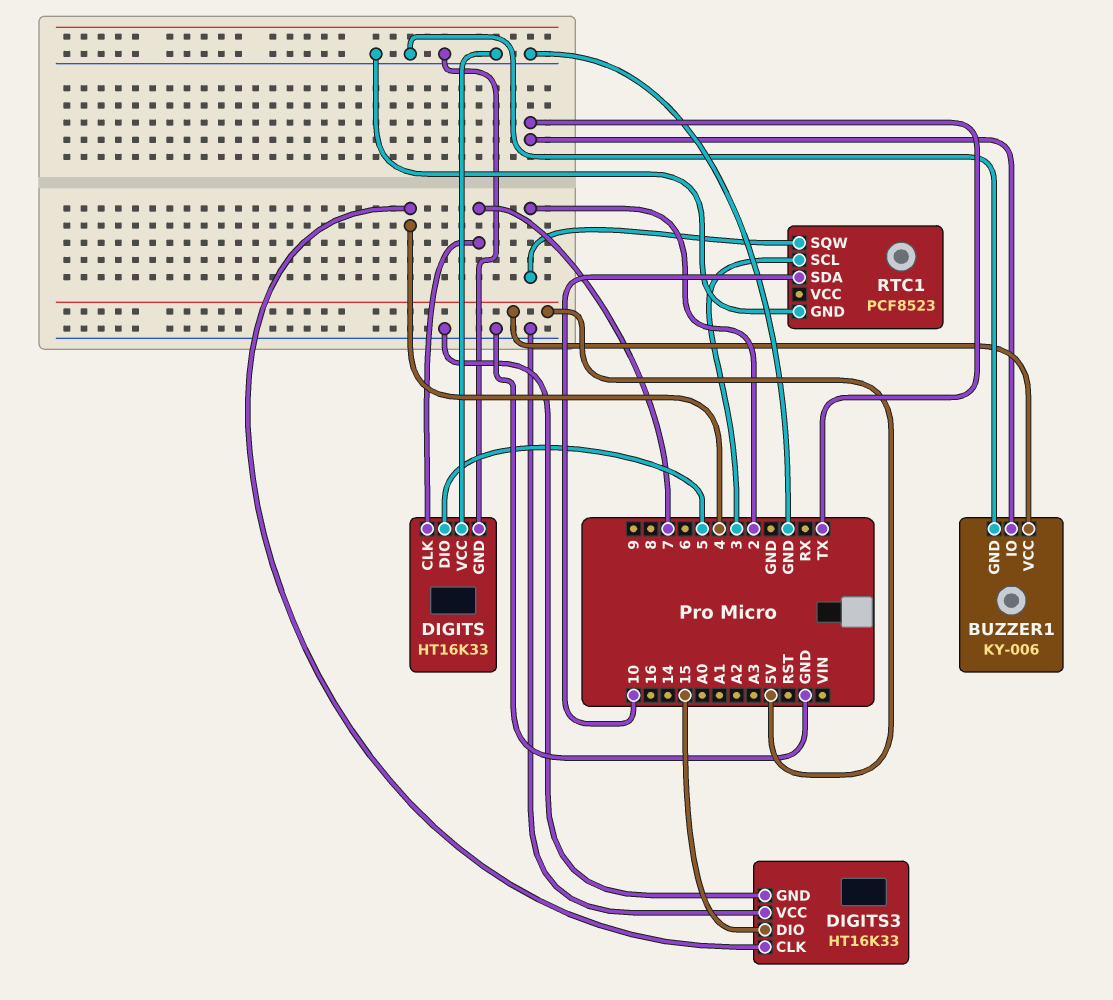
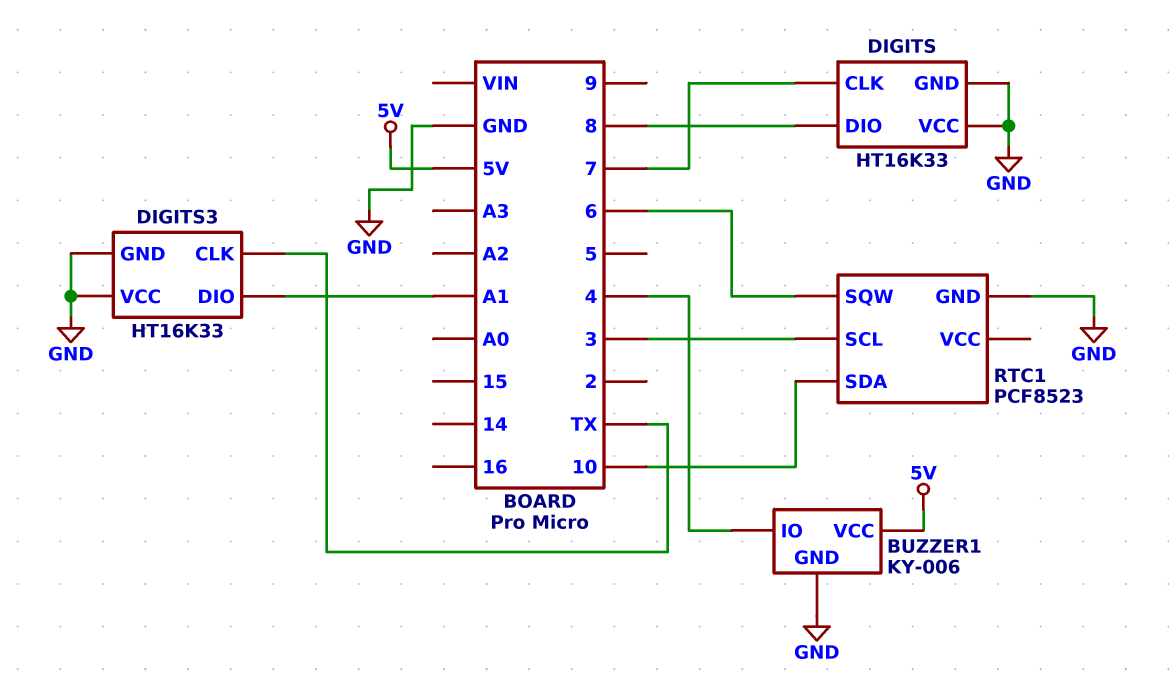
BUZZER1 pin IO: TX -> 4
DIGITS pin DIO: 5 -> 8
DIGITS3 pin CLK: 4 -> TX
DIGITS3 pin DIO: 15 -> A1
RTC1 pin SQW: 2 -> 6

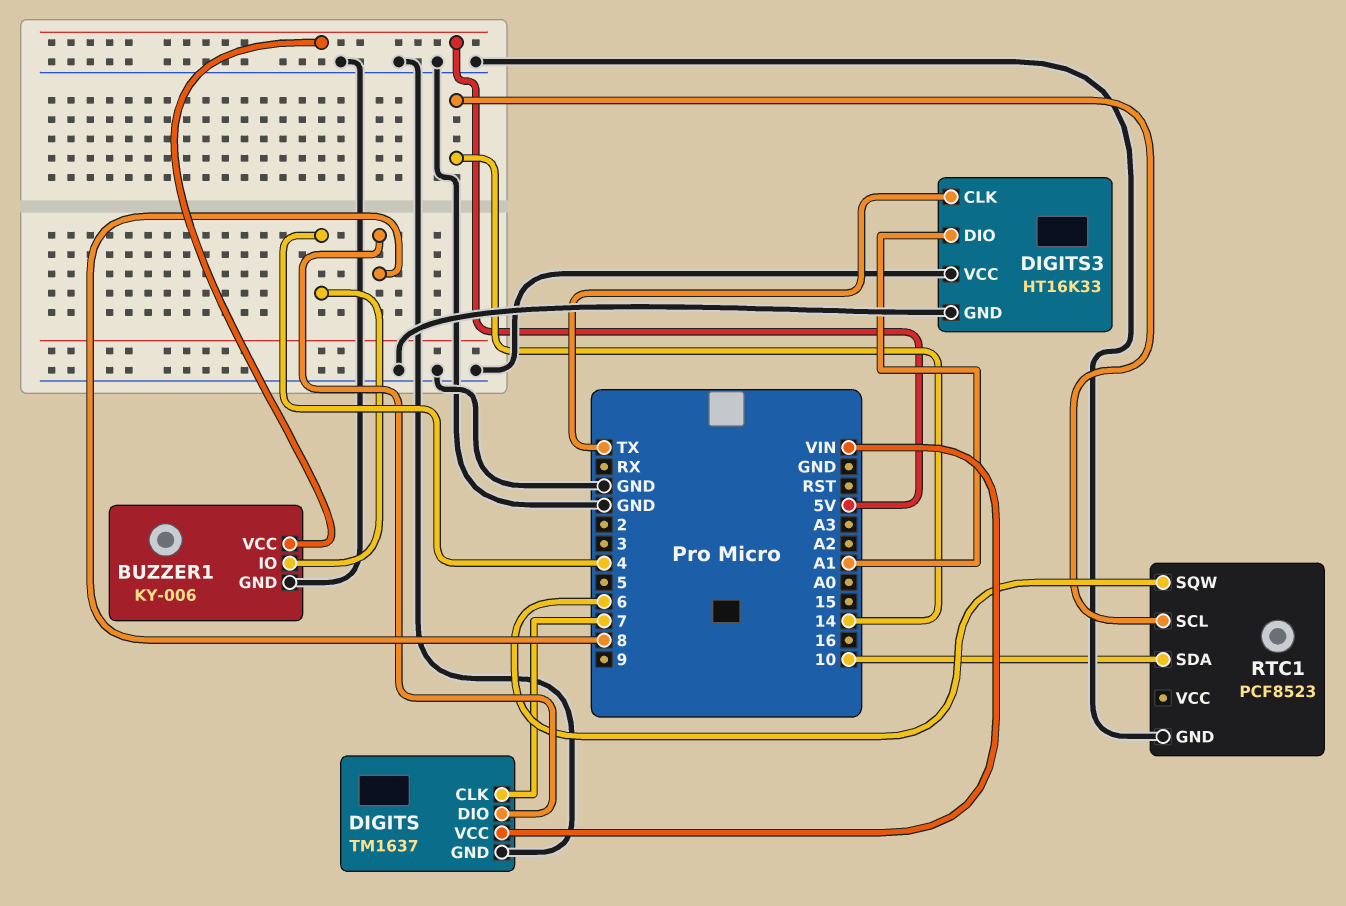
DIGITS: HT16K33 -> TM1637
DIGITS pin VCC: GND -> VIN
RTC1 pin SCL: 3 -> 14

